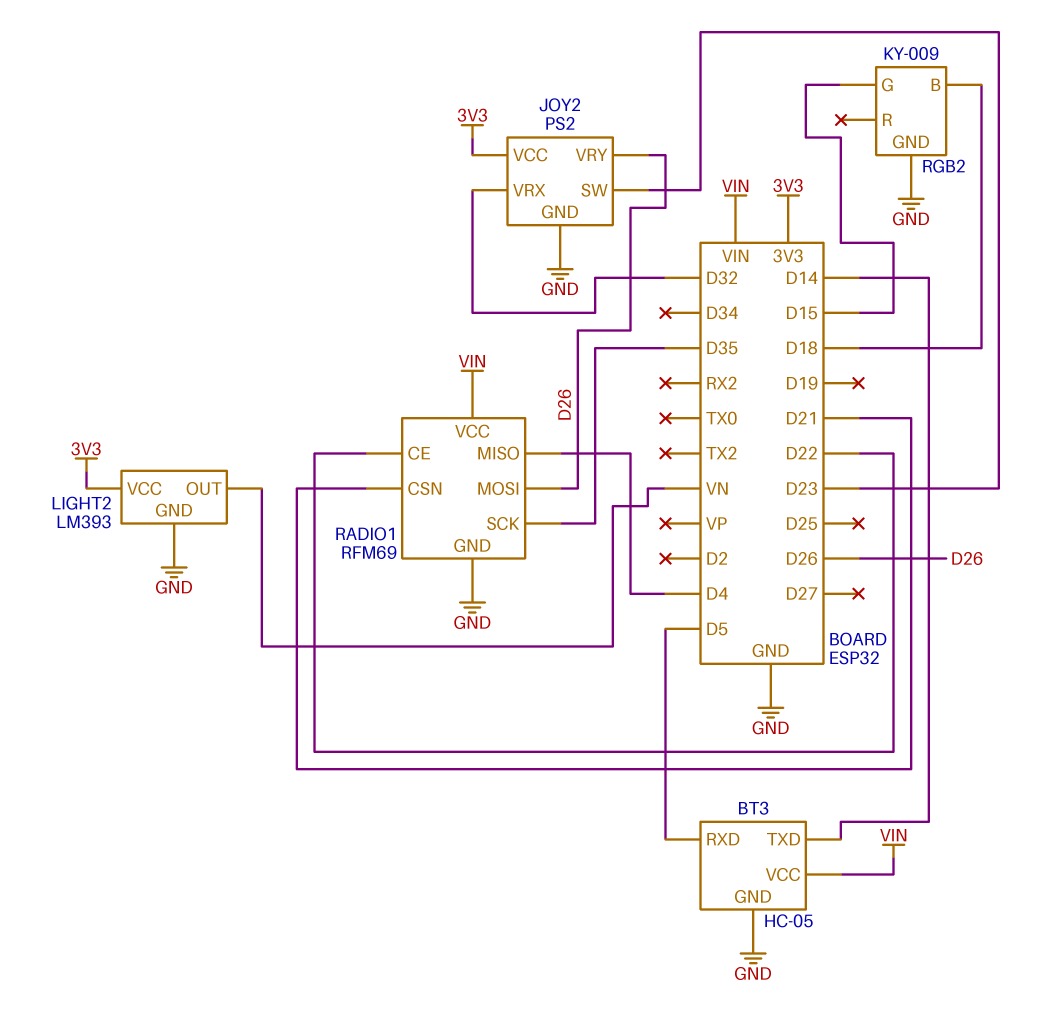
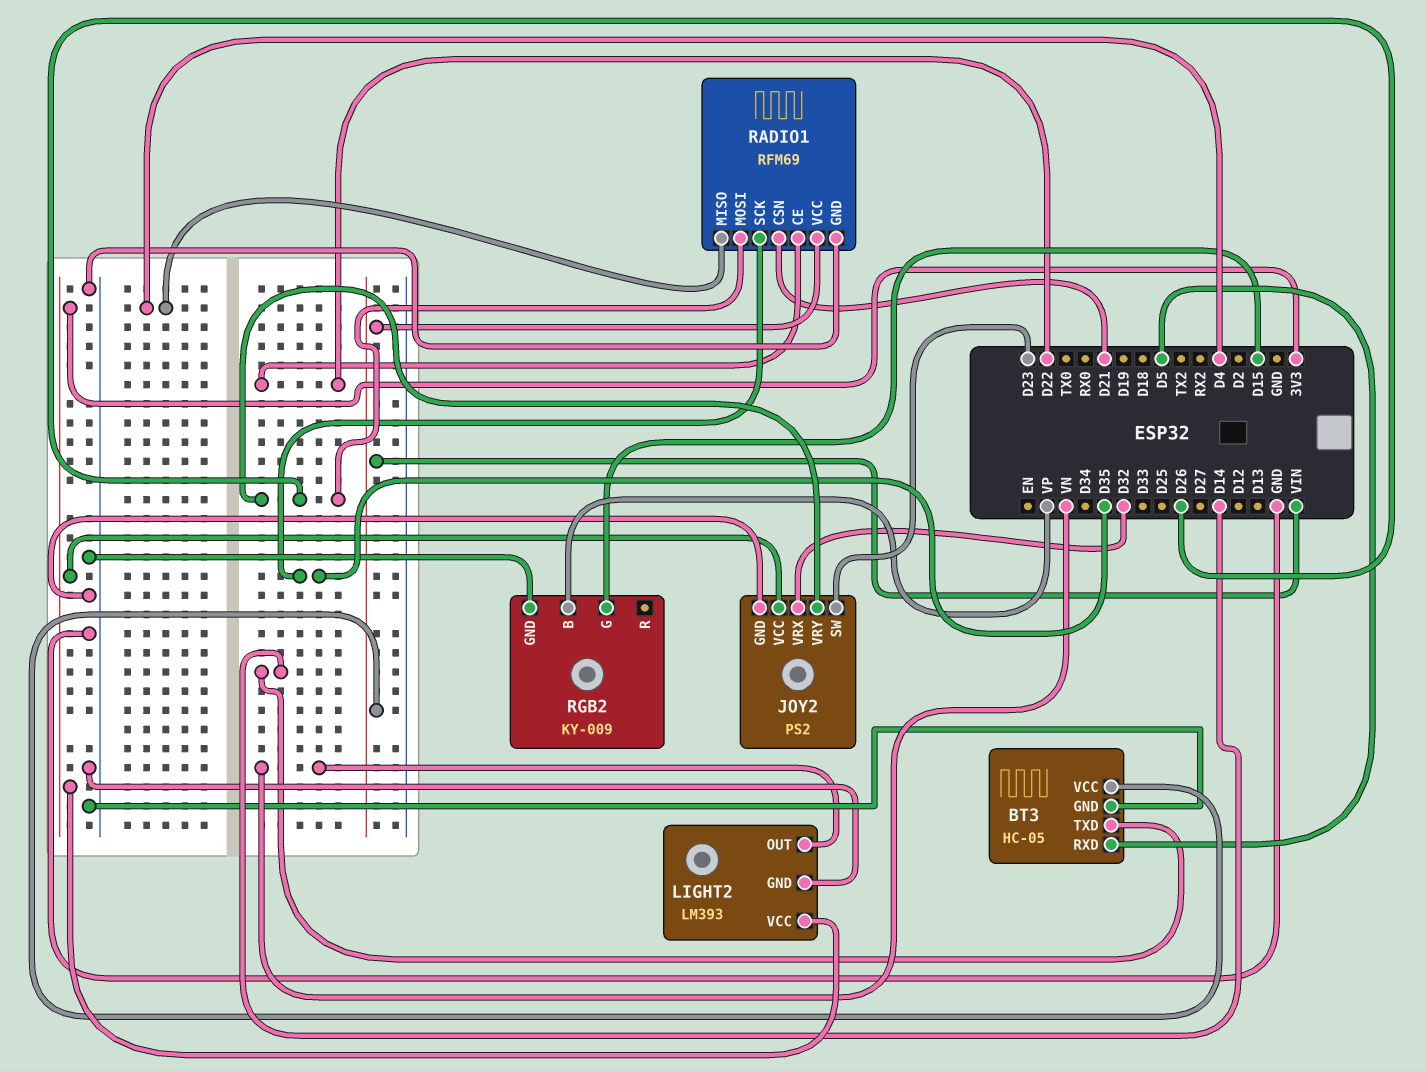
RGB2 pin B: D18 -> VP

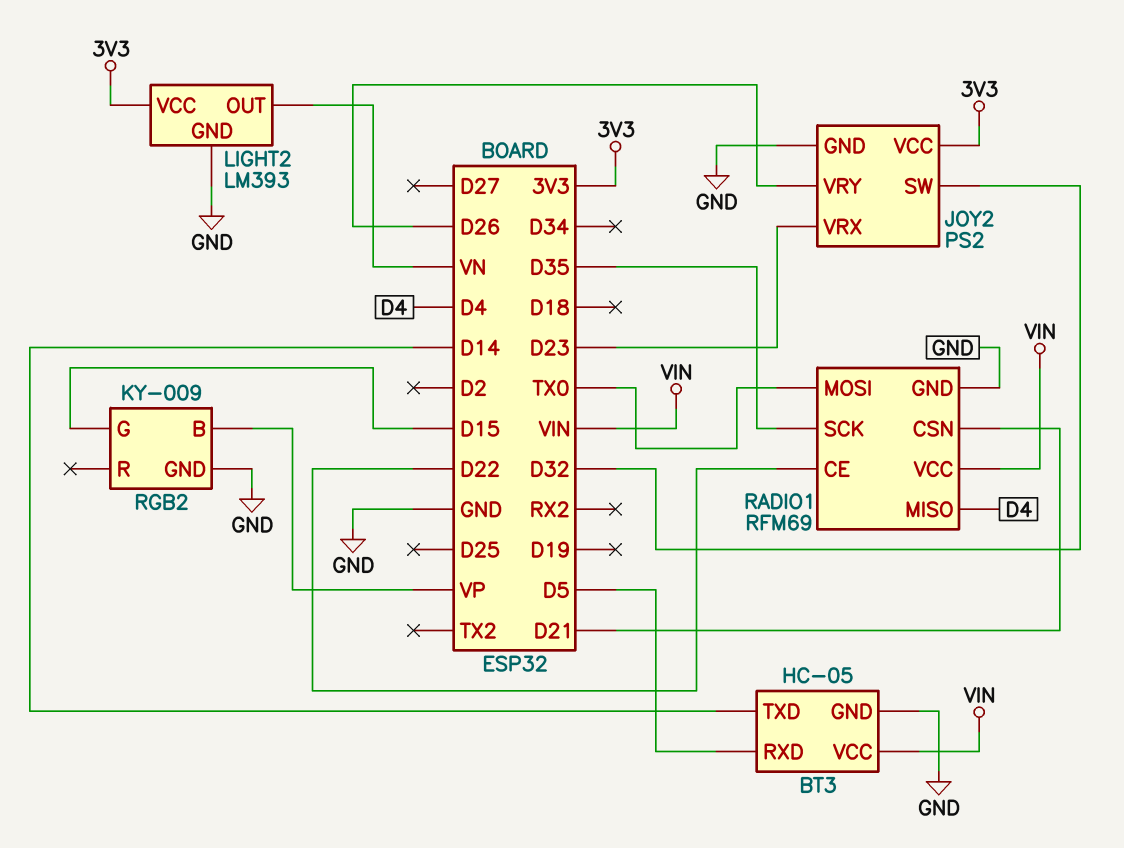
JOY2 pin SW: D23 -> D32
JOY2 pin VRX: D32 -> D23
RADIO1 pin MOSI: D26 -> TX0

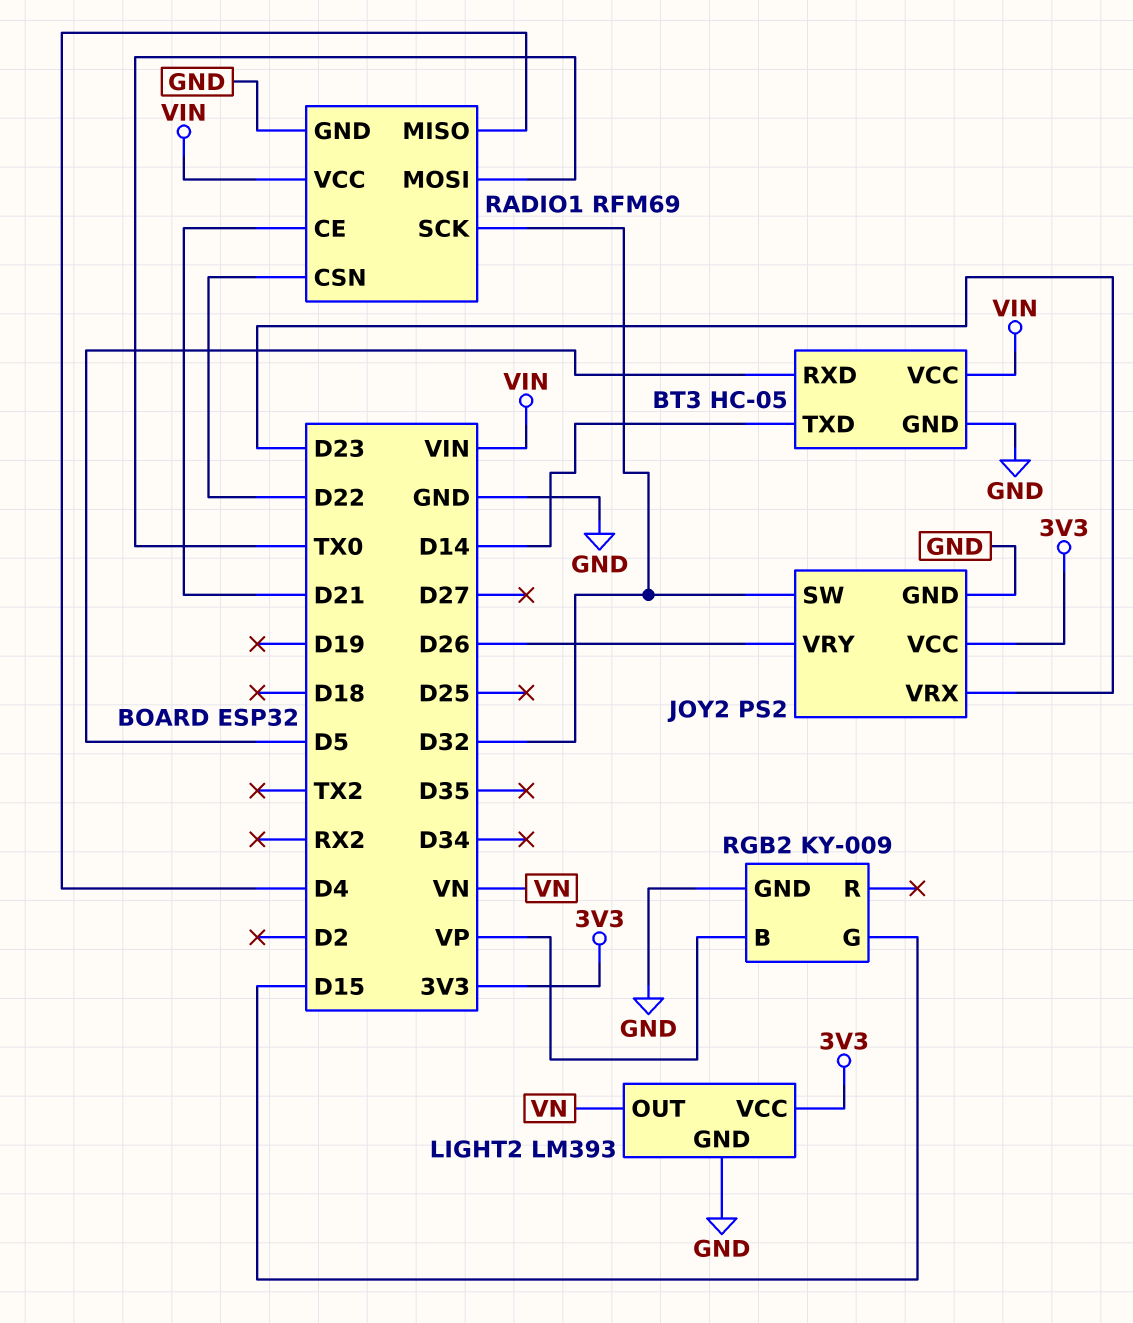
RADIO1 pin CE: D22 -> D21
RADIO1 pin CSN: D21 -> D22
RADIO1 pin SCK: D35 -> D32

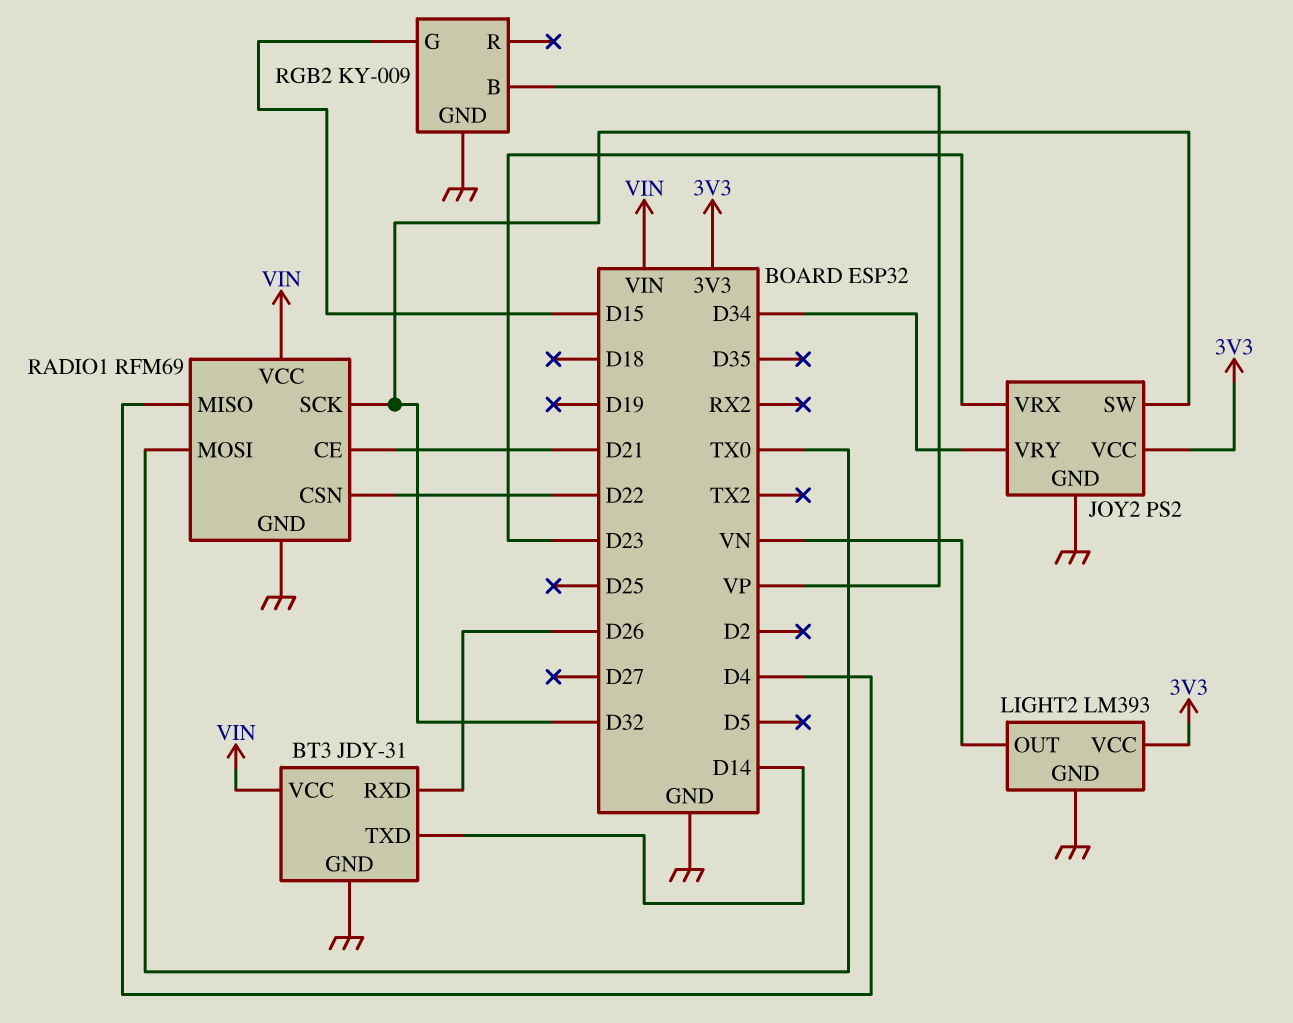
BT3: HC-05 -> JDY-31
BT3 pin RXD: D5 -> D26
JOY2 pin VRY: D26 -> D34

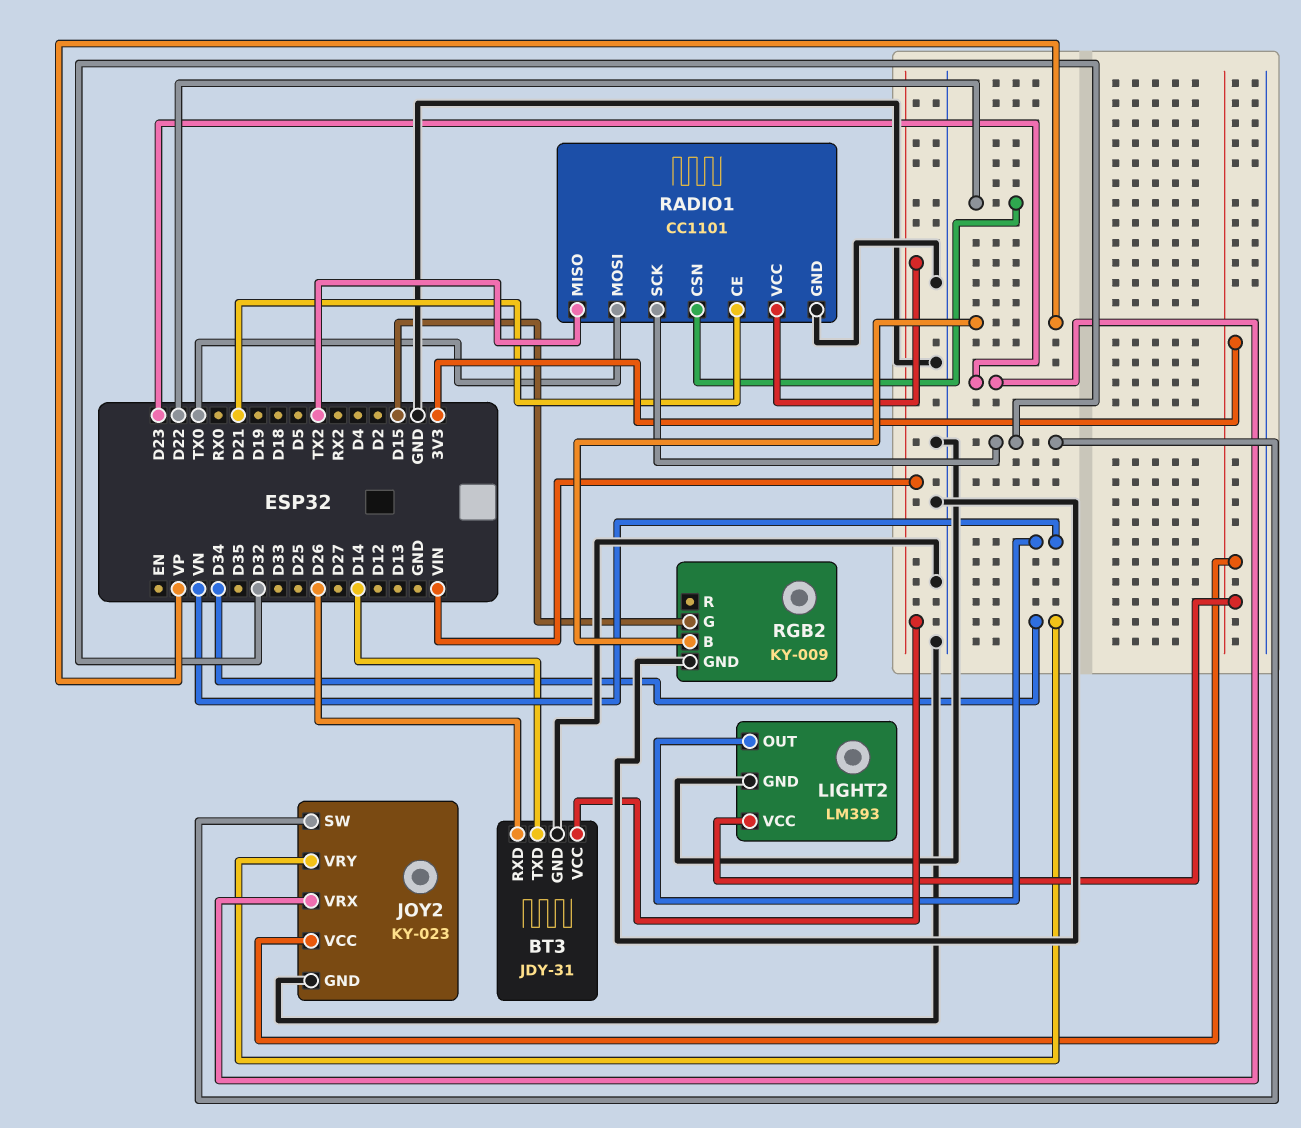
JOY2: PS2 -> KY-023
RADIO1: RFM69 -> CC1101
RADIO1 pin MISO: D4 -> TX2

